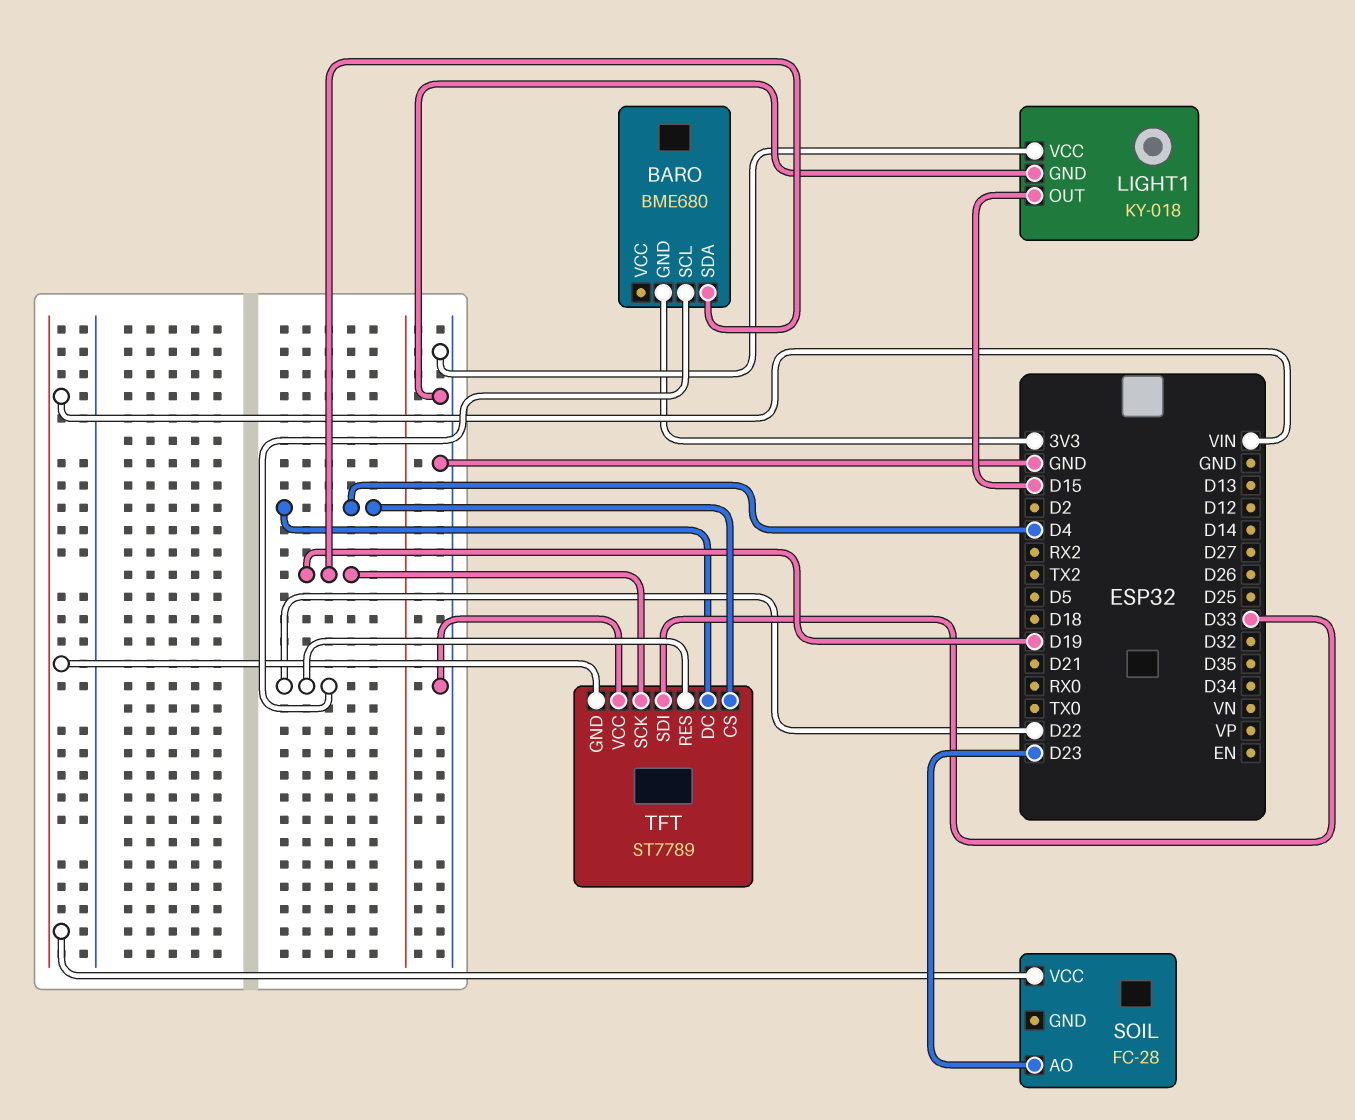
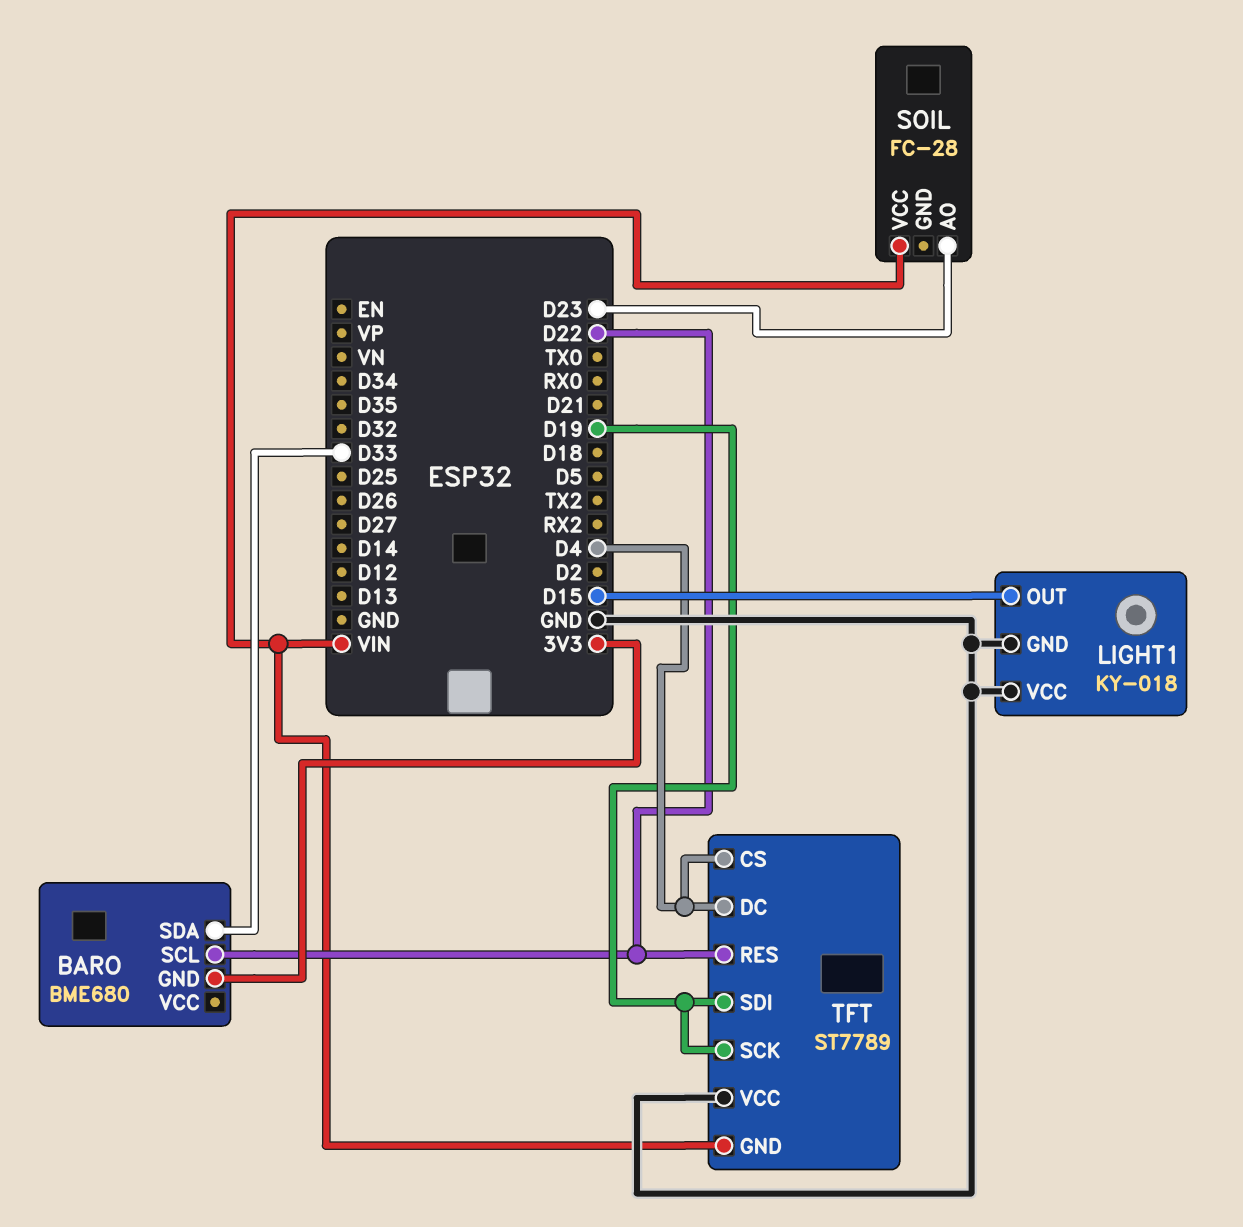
BARO pin SDA: D19 -> D33
TFT pin SDI: D33 -> D19

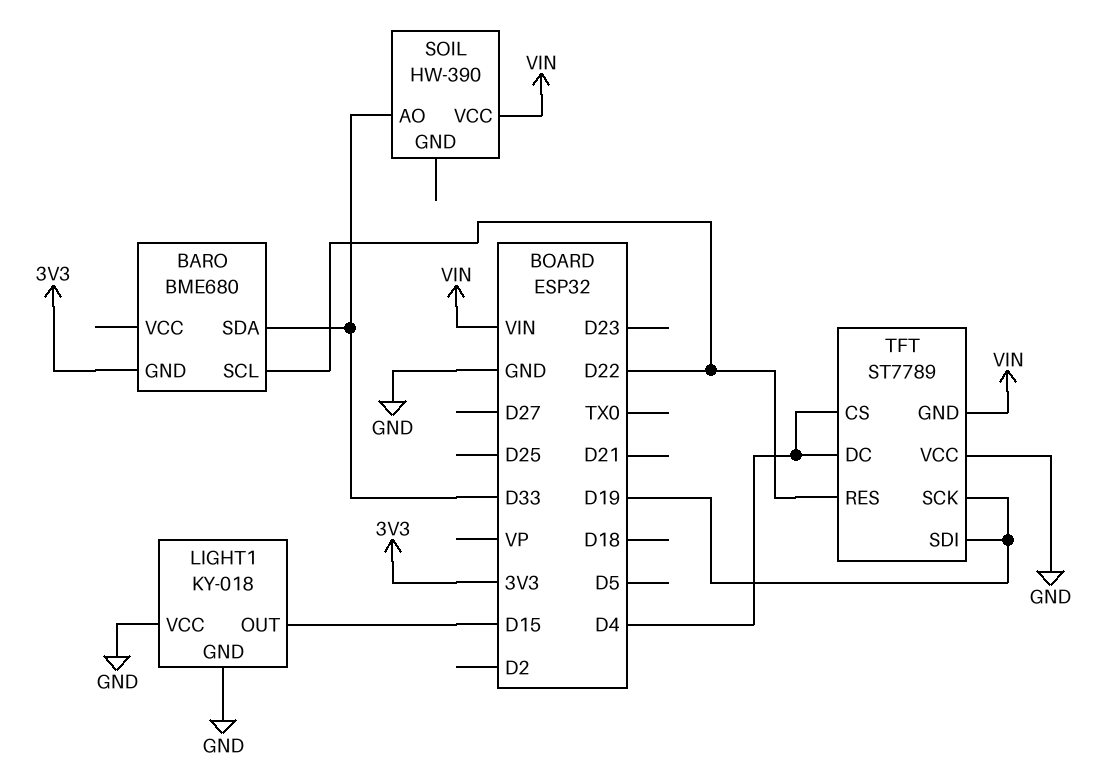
SOIL: FC-28 -> HW-390
SOIL pin AO: D23 -> D33

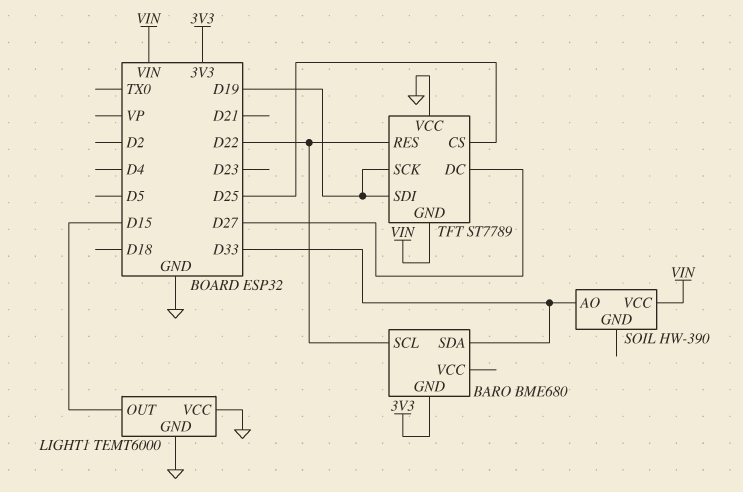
LIGHT1: KY-018 -> TEMT6000
TFT pin CS: D4 -> D25
TFT pin DC: D4 -> D27

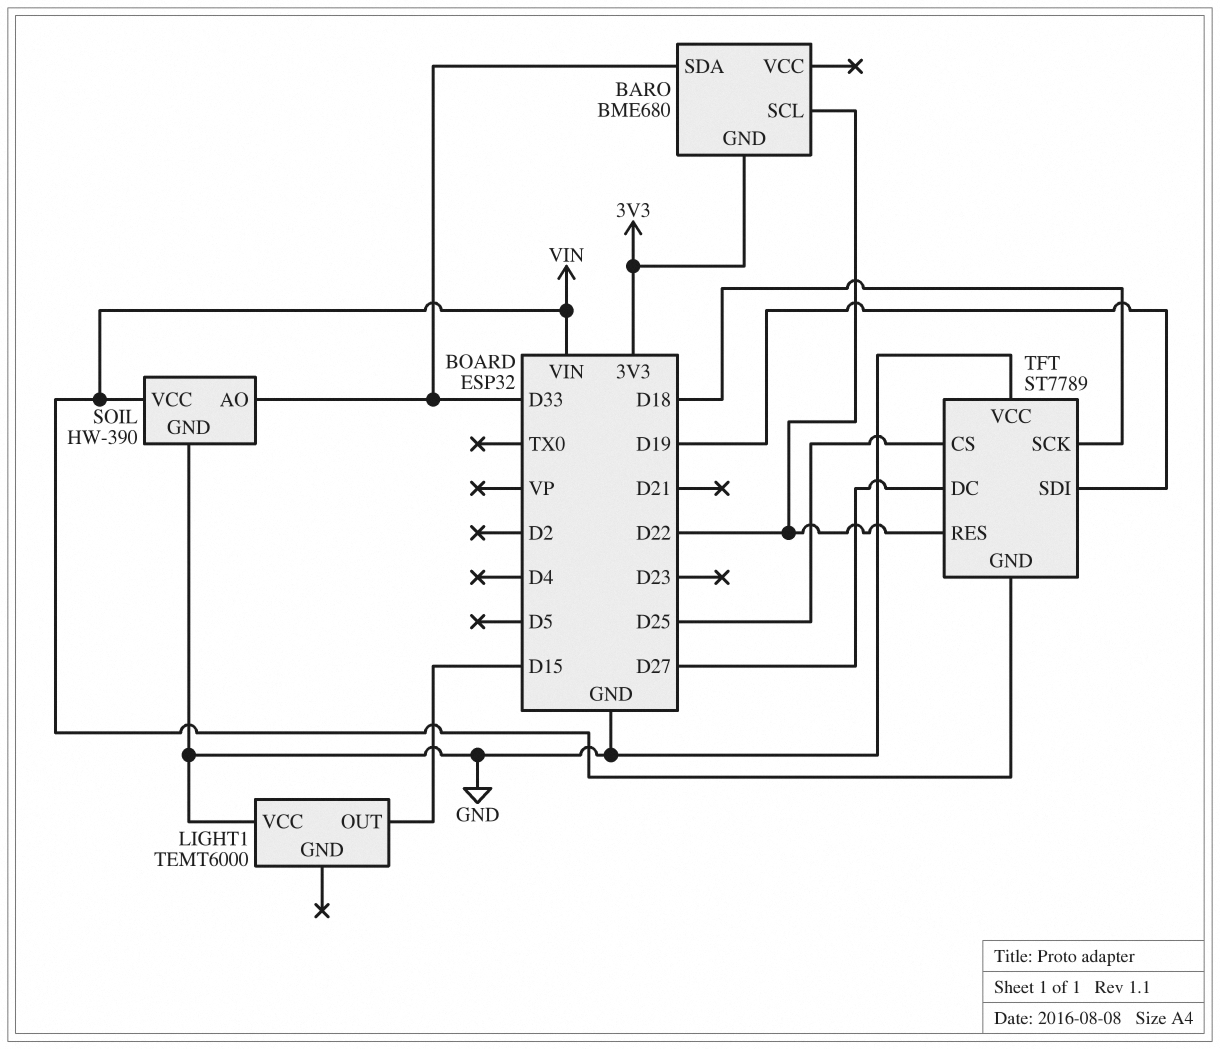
LIGHT1 pin GND: GND -> none
SOIL pin GND: none -> GND
TFT pin SCK: D19 -> D18

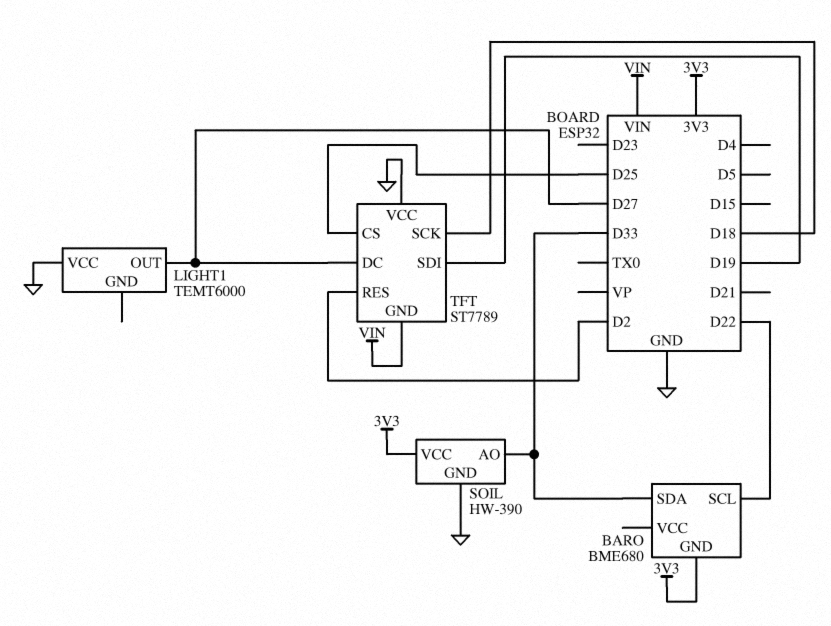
LIGHT1 pin OUT: D15 -> D27
SOIL pin VCC: VIN -> 3V3
TFT pin RES: D22 -> D2

